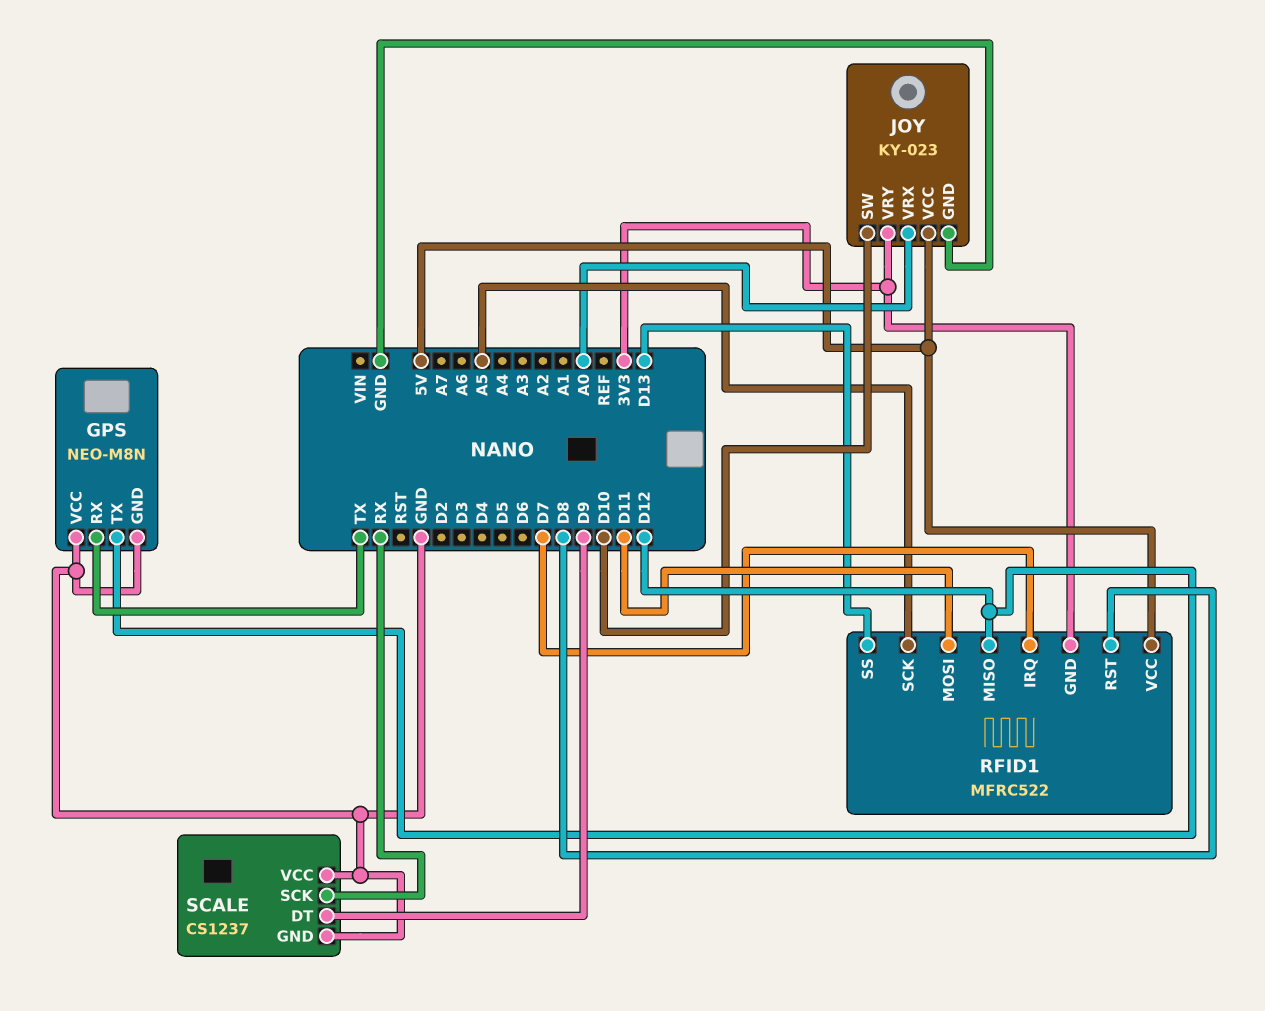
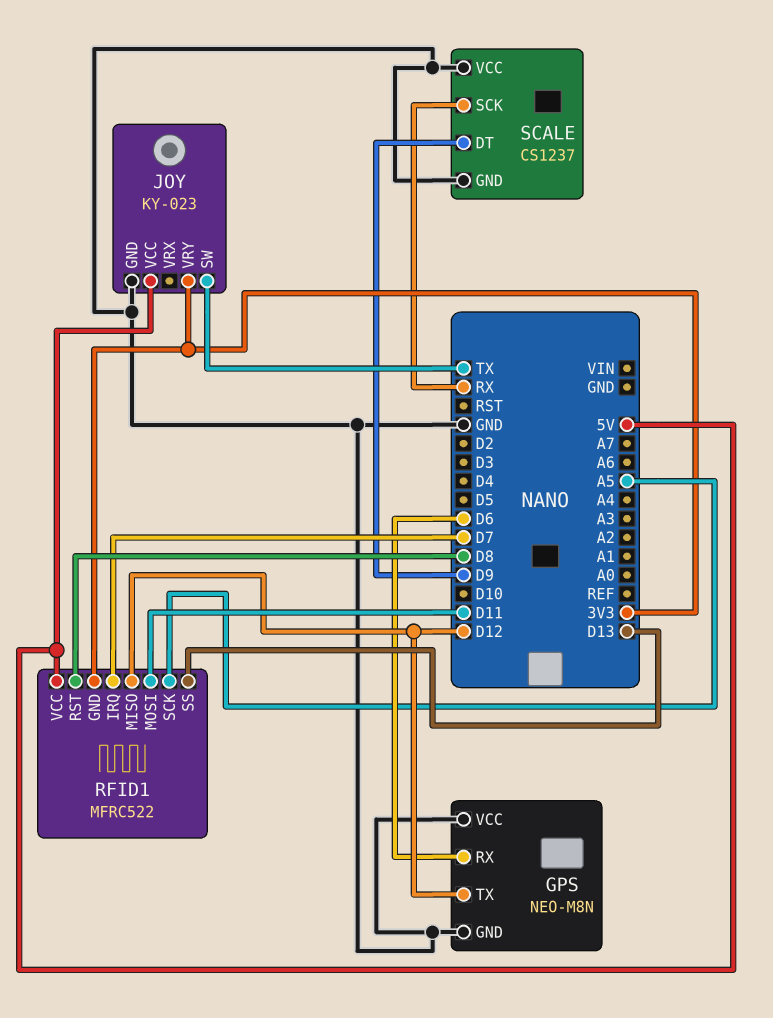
GPS pin RX: TX -> D6
JOY pin SW: D10 -> TX
JOY pin VRX: A0 -> none

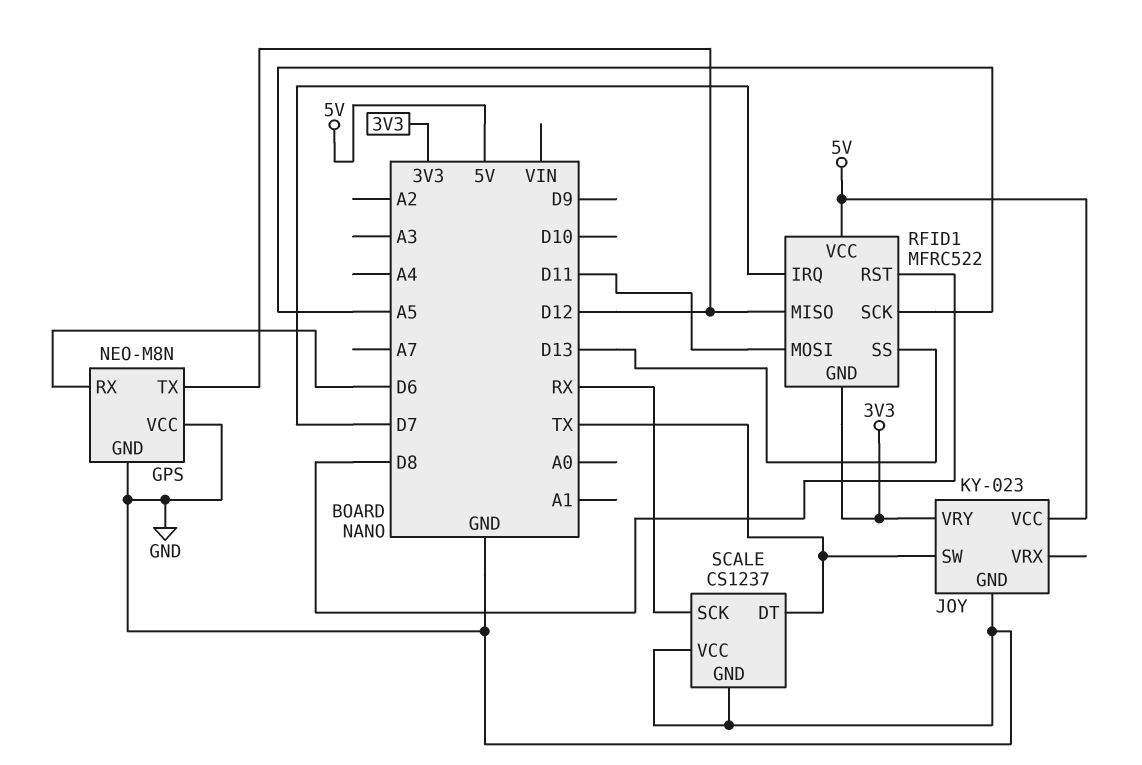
SCALE pin DT: D9 -> TX

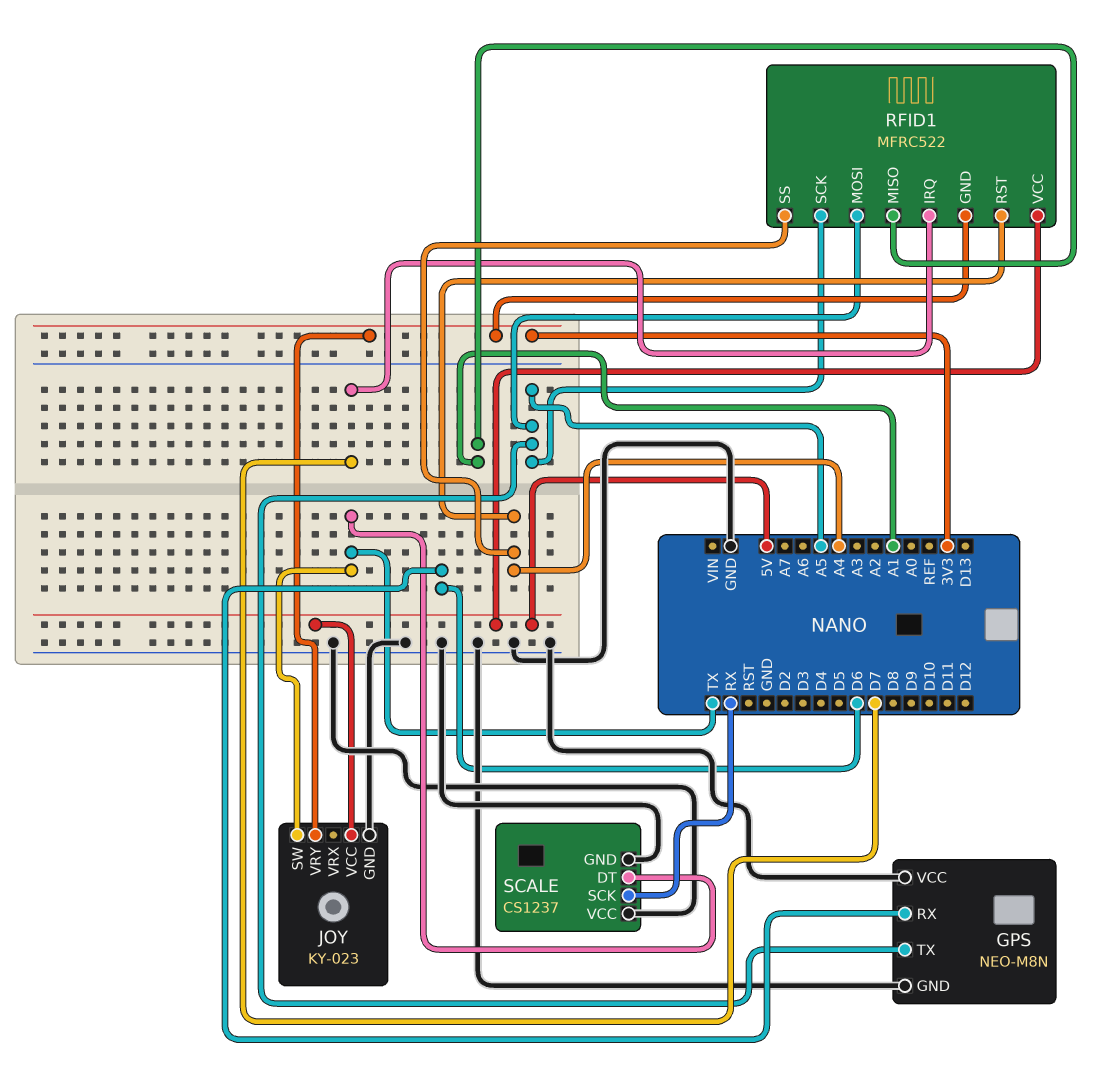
GPS pin TX: D12 -> A5
RFID1 pin MISO: D12 -> A1
RFID1 pin MOSI: D11 -> A5
RFID1 pin RST: D8 -> A4
RFID1 pin SS: D13 -> A4

